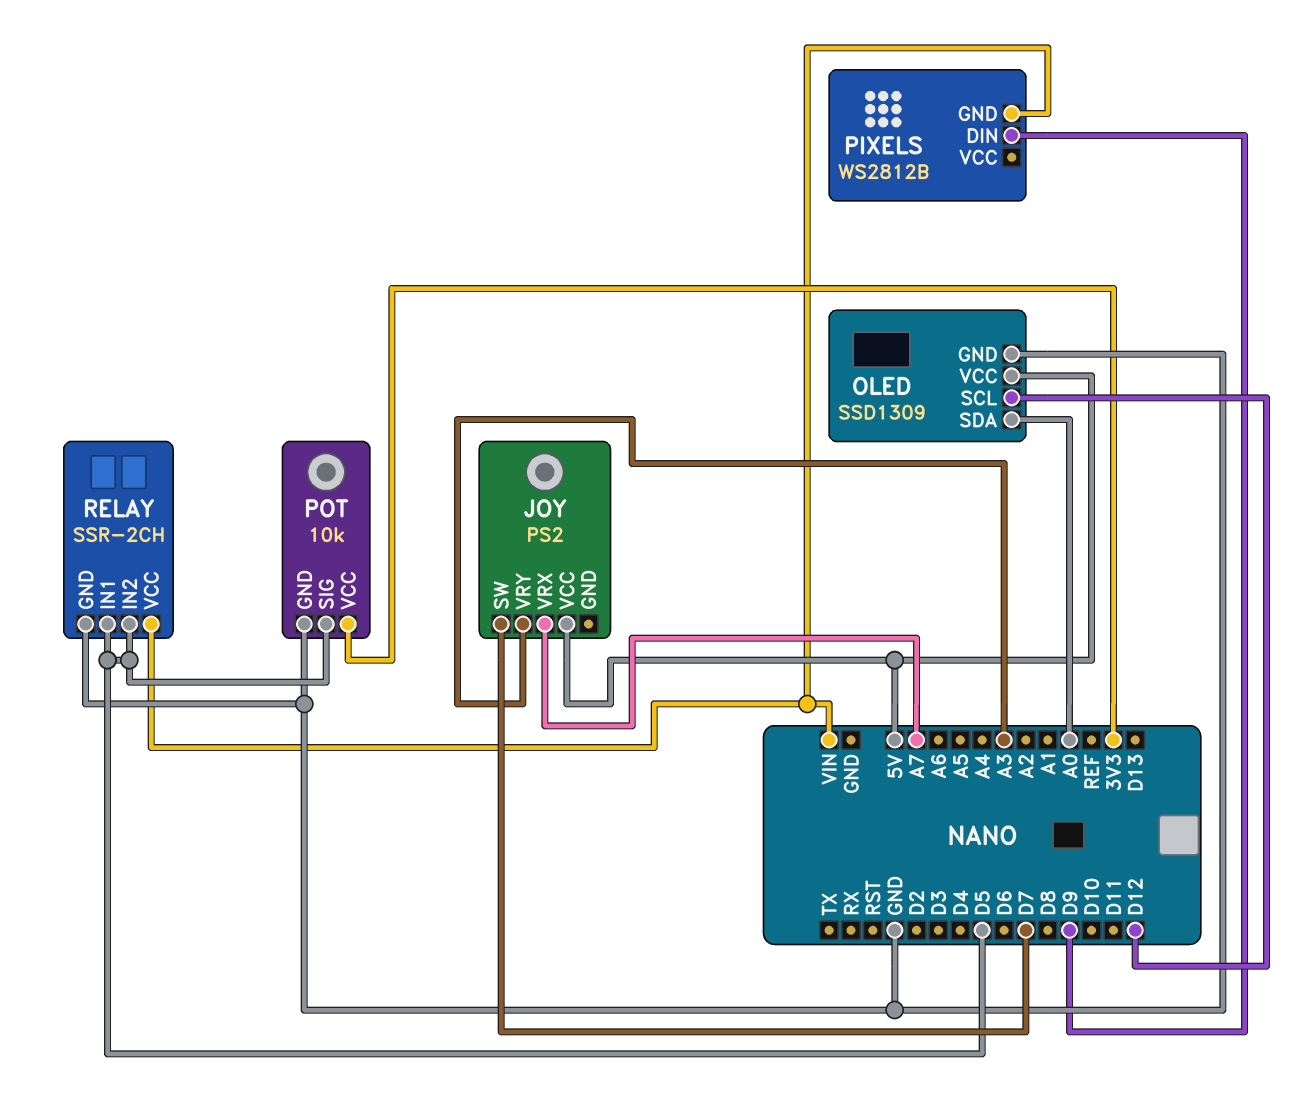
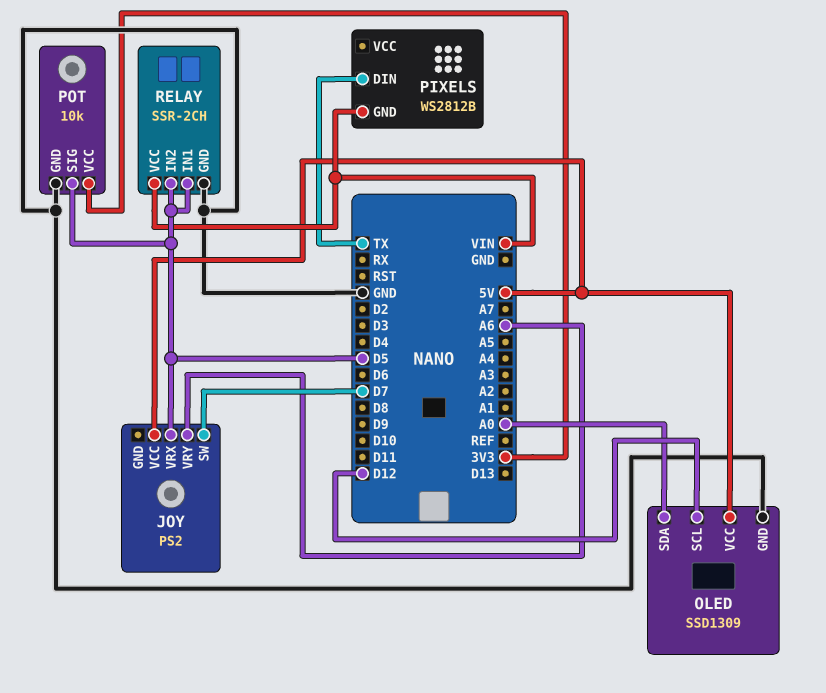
JOY pin VRX: A7 -> D5
JOY pin VRY: A3 -> A6
PIXELS pin DIN: D9 -> TX

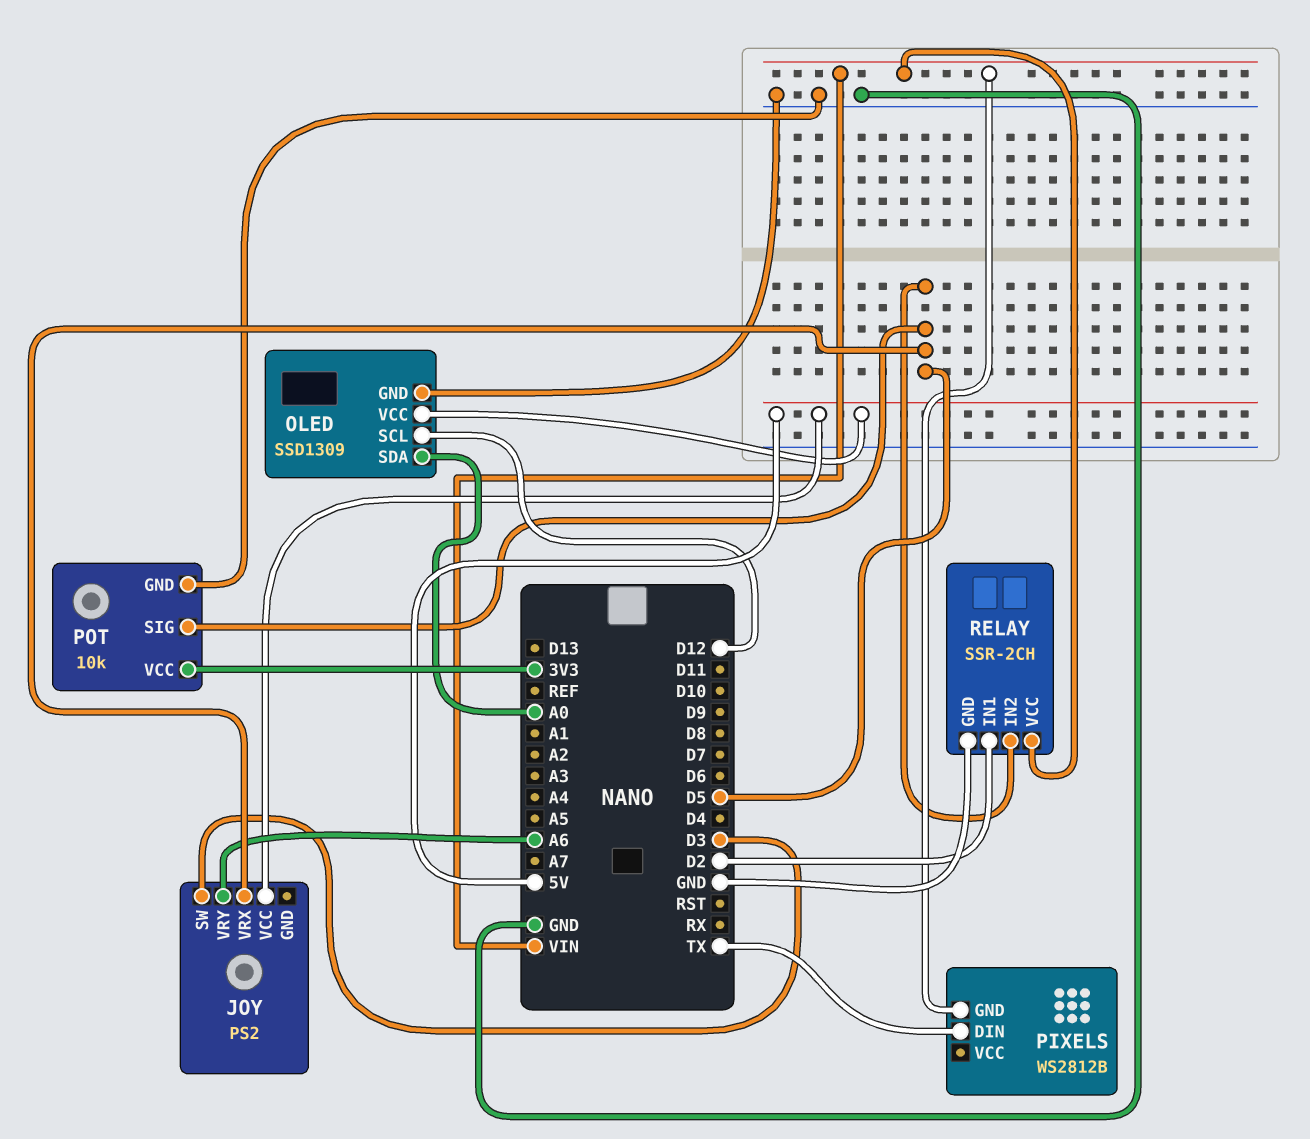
JOY pin SW: D7 -> D3
RELAY pin IN1: D5 -> D2

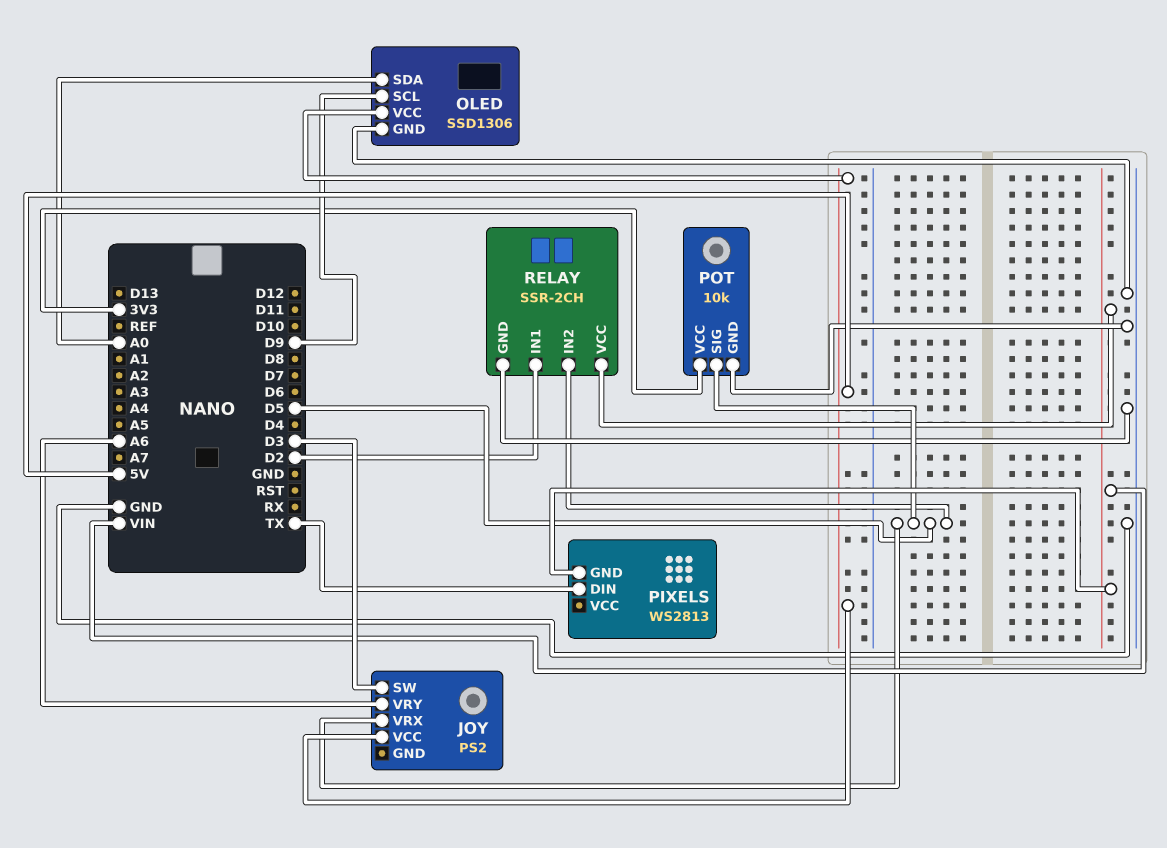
OLED: SSD1309 -> SSD1306
OLED pin SCL: D12 -> D9
PIXELS: WS2812B -> WS2813

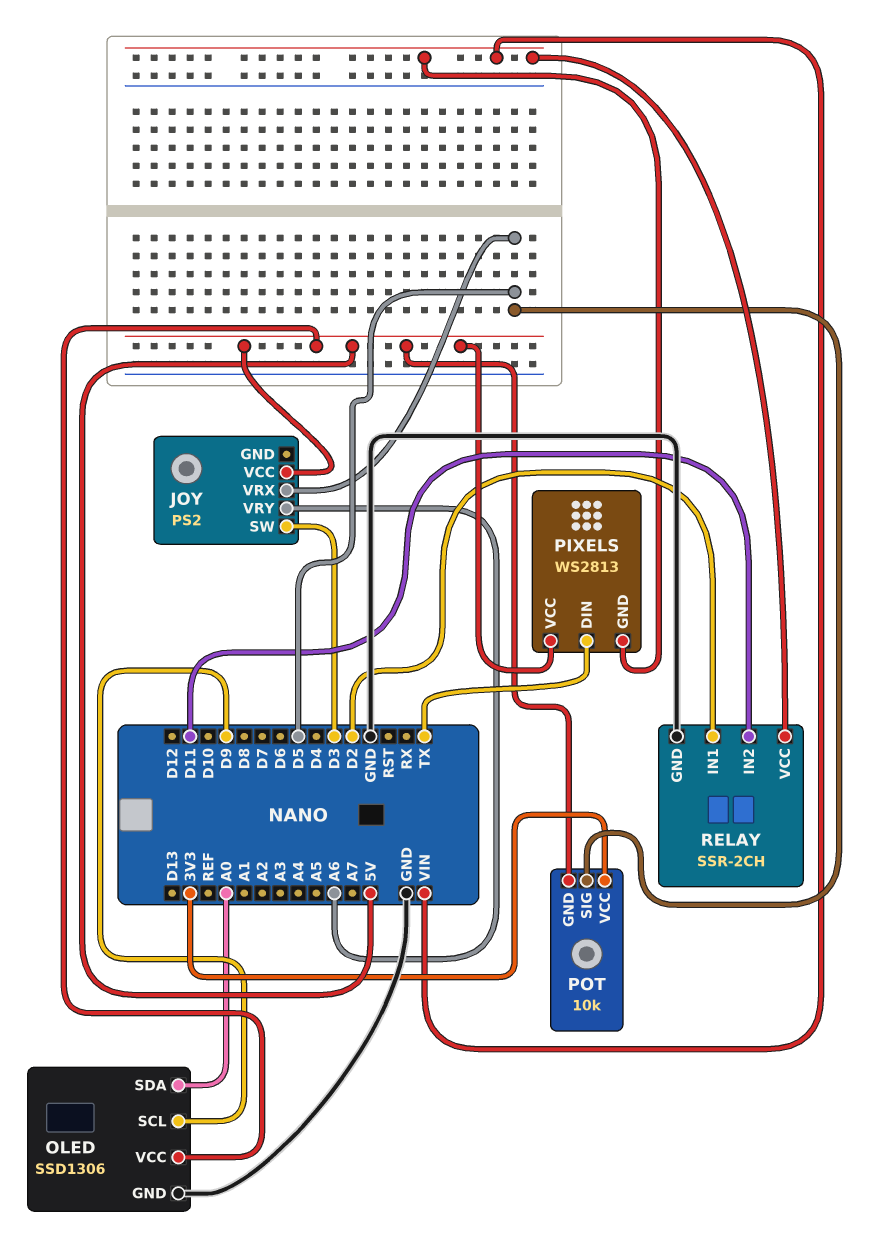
PIXELS pin VCC: none -> 5V
POT pin GND: GND -> 5V
RELAY pin IN2: D5 -> D11

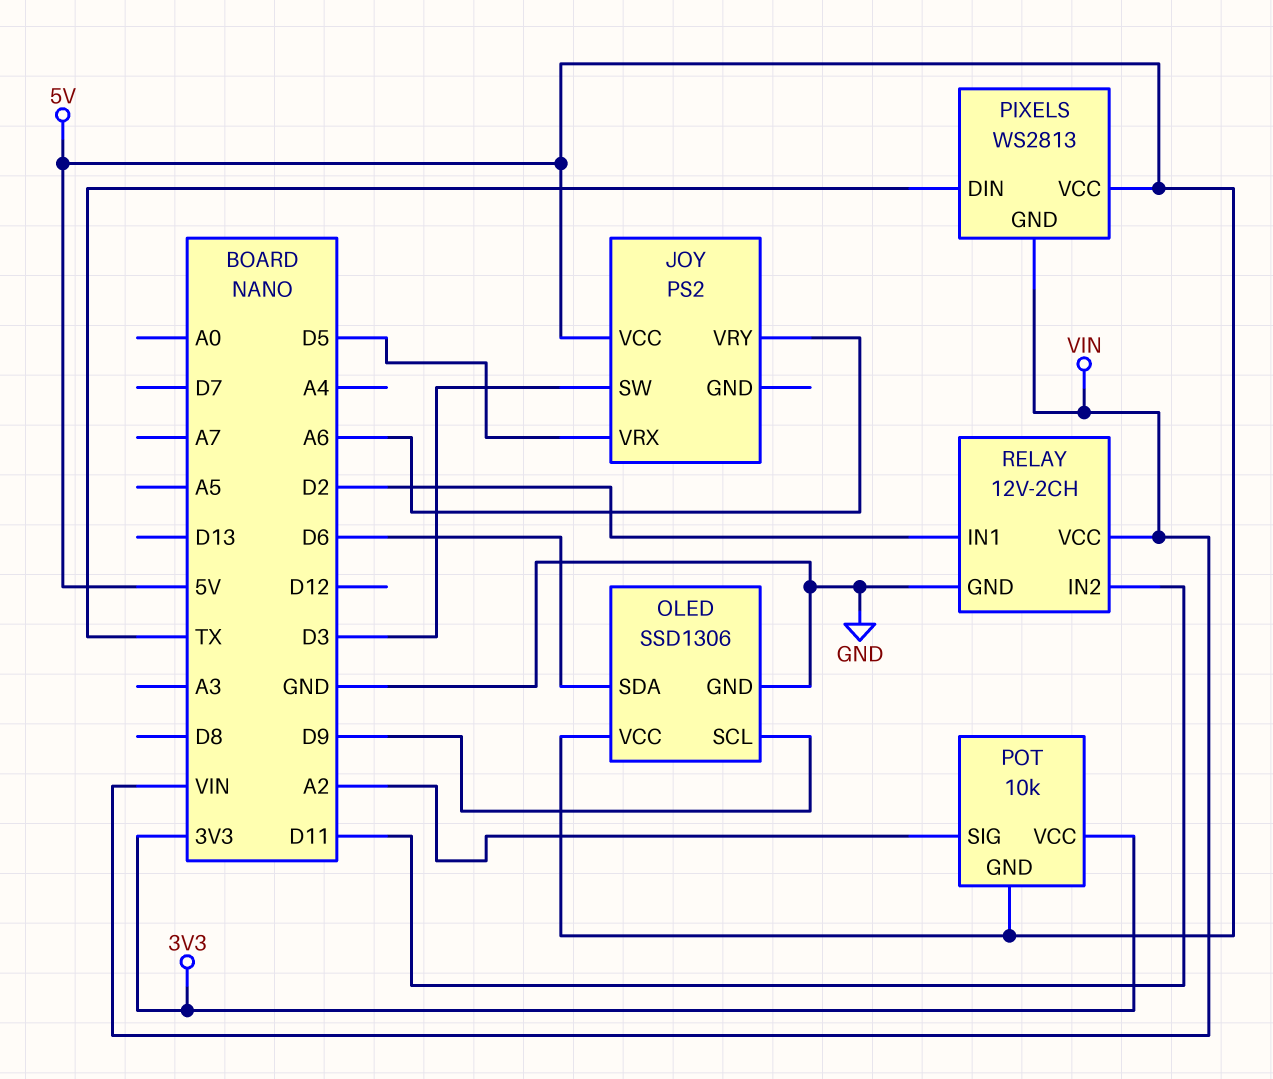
OLED pin SDA: A0 -> D6
POT pin SIG: D5 -> A2
RELAY: SSR-2CH -> 12V-2CH

